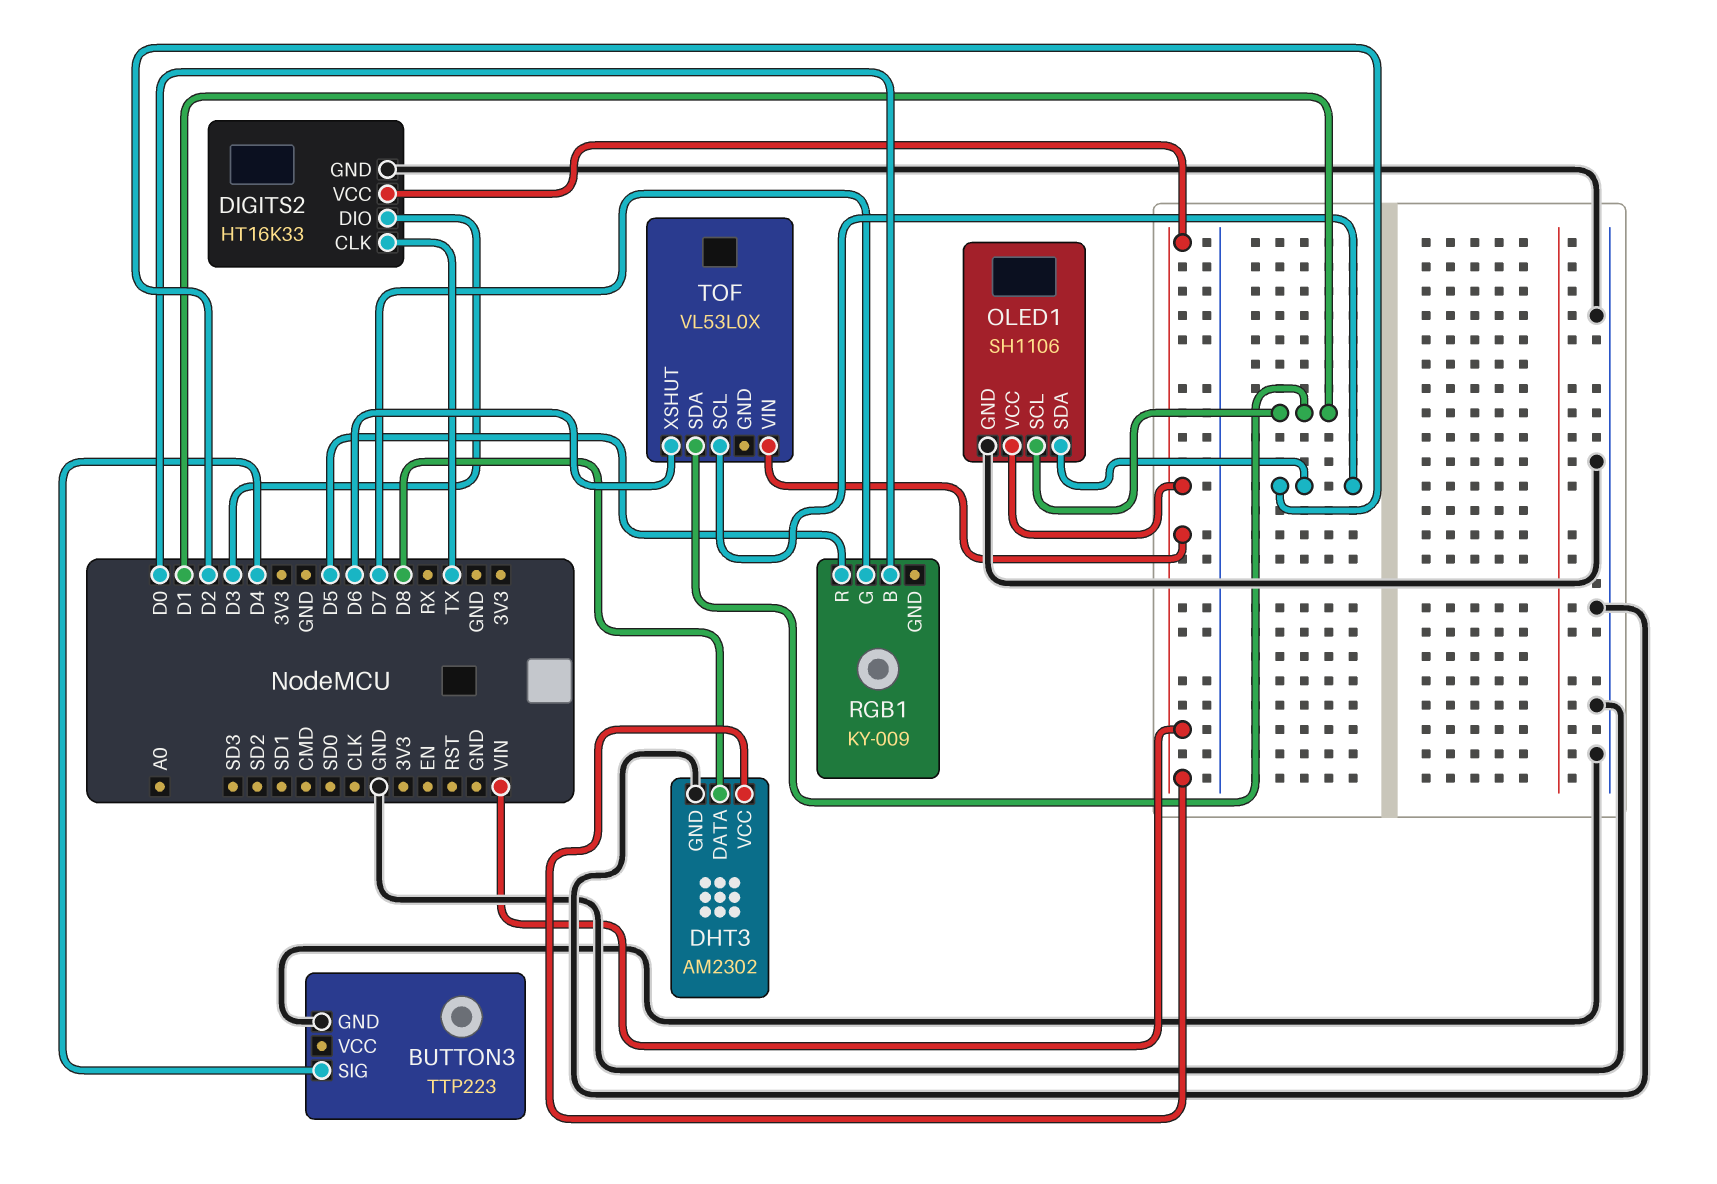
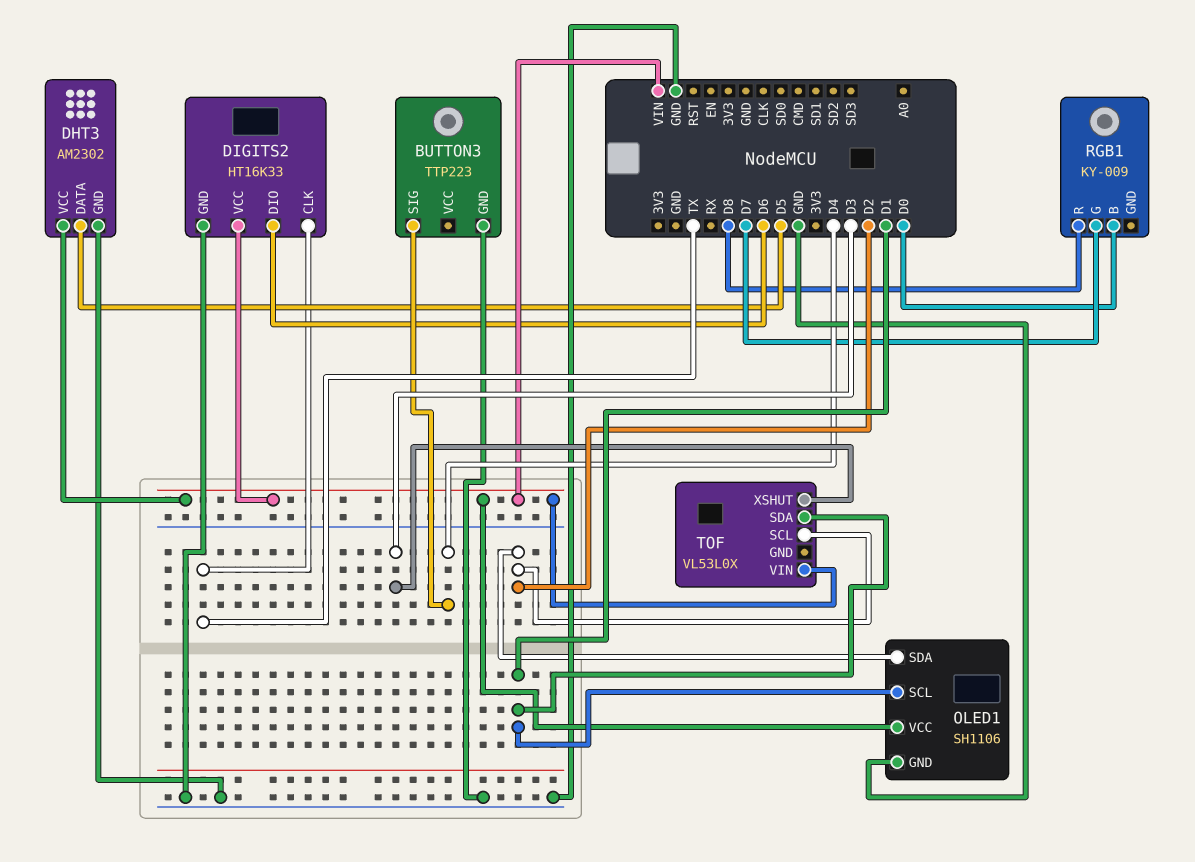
DHT3 pin DATA: D8 -> D5
DIGITS2 pin DIO: D3 -> D6
RGB1 pin R: D5 -> D8
TOF pin XSHUT: D6 -> D3

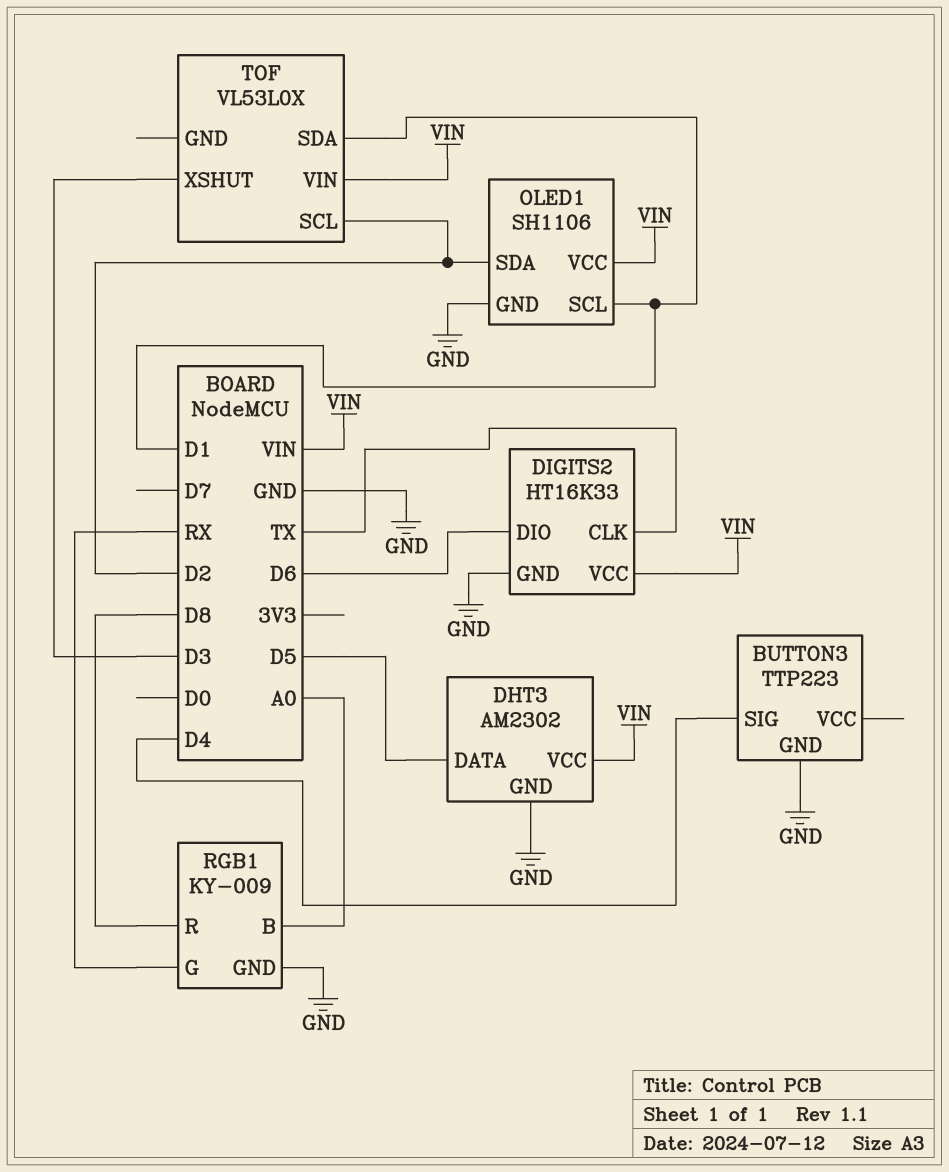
RGB1 pin B: D0 -> A0
RGB1 pin G: D7 -> RX
RGB1 pin GND: none -> GND

